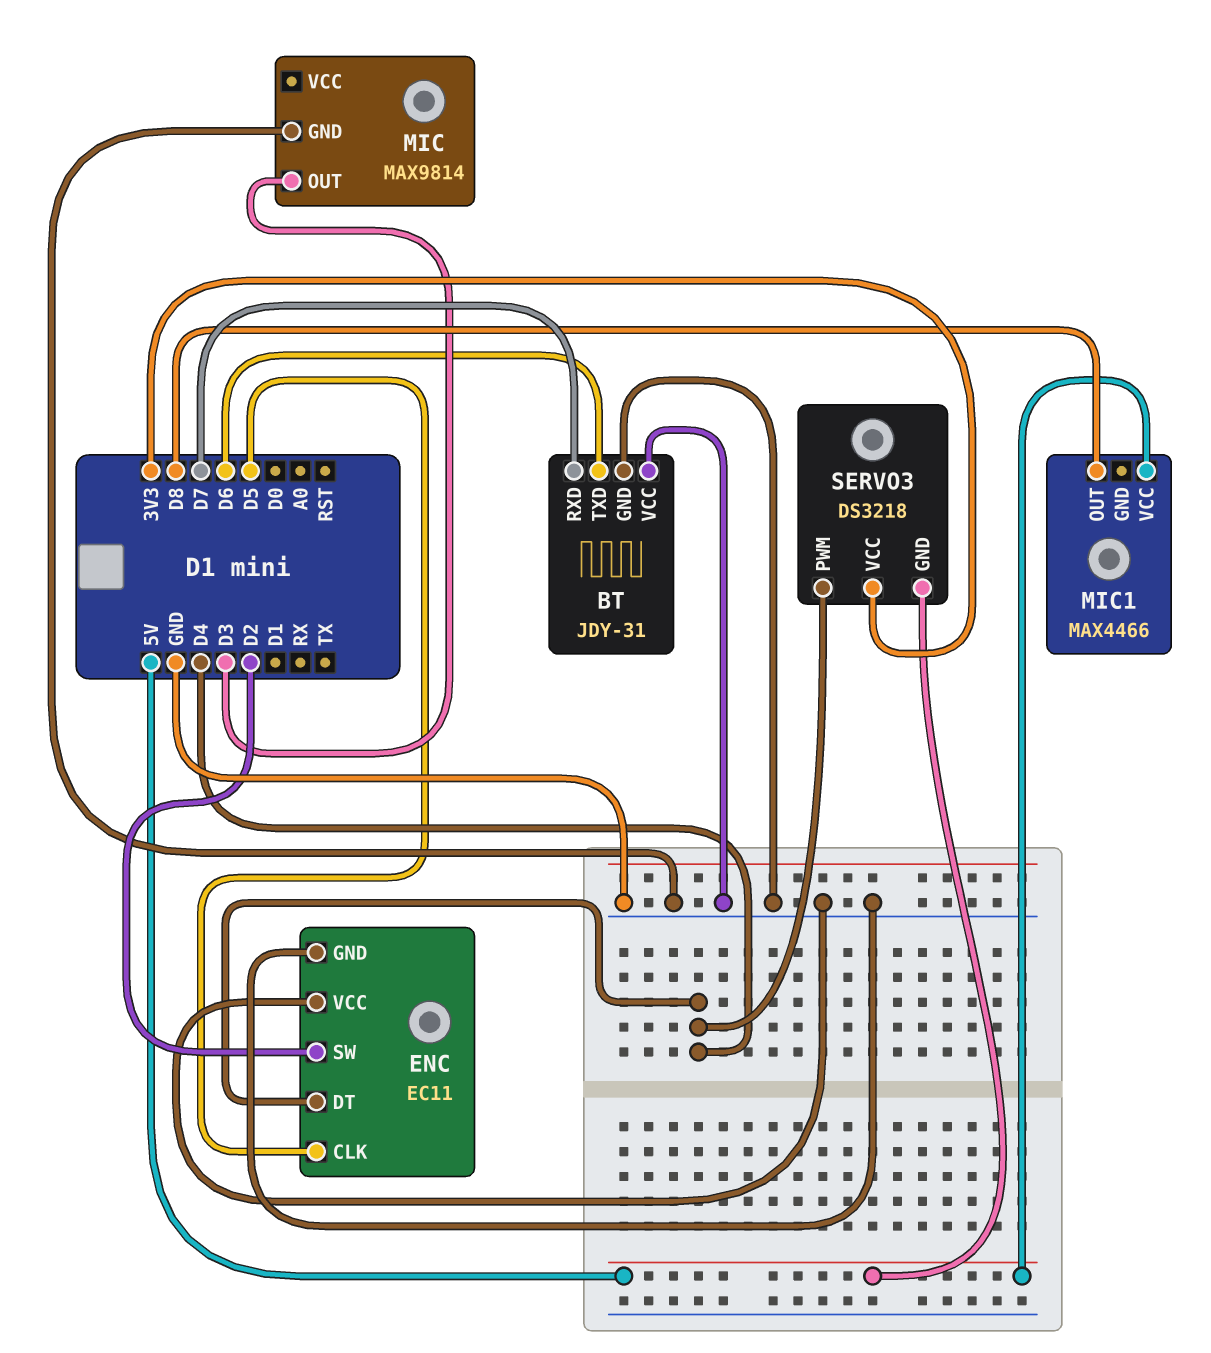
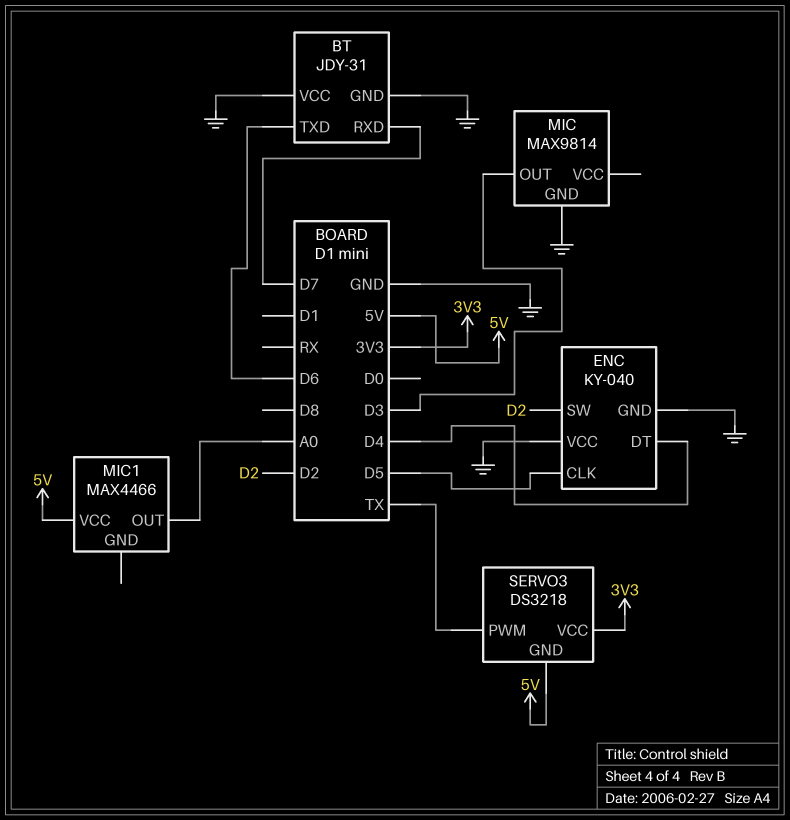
ENC: EC11 -> KY-040
MIC1 pin OUT: D8 -> A0
SERVO3 pin PWM: D4 -> TX

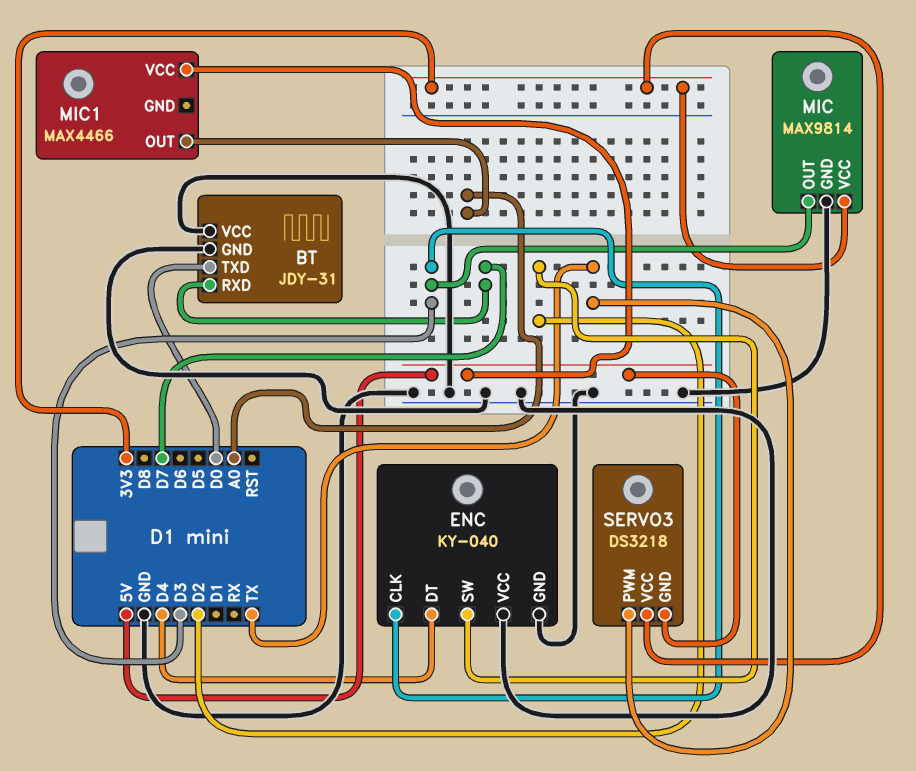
BT pin TXD: D6 -> D0
ENC pin CLK: D5 -> D3
MIC pin VCC: none -> 3V3

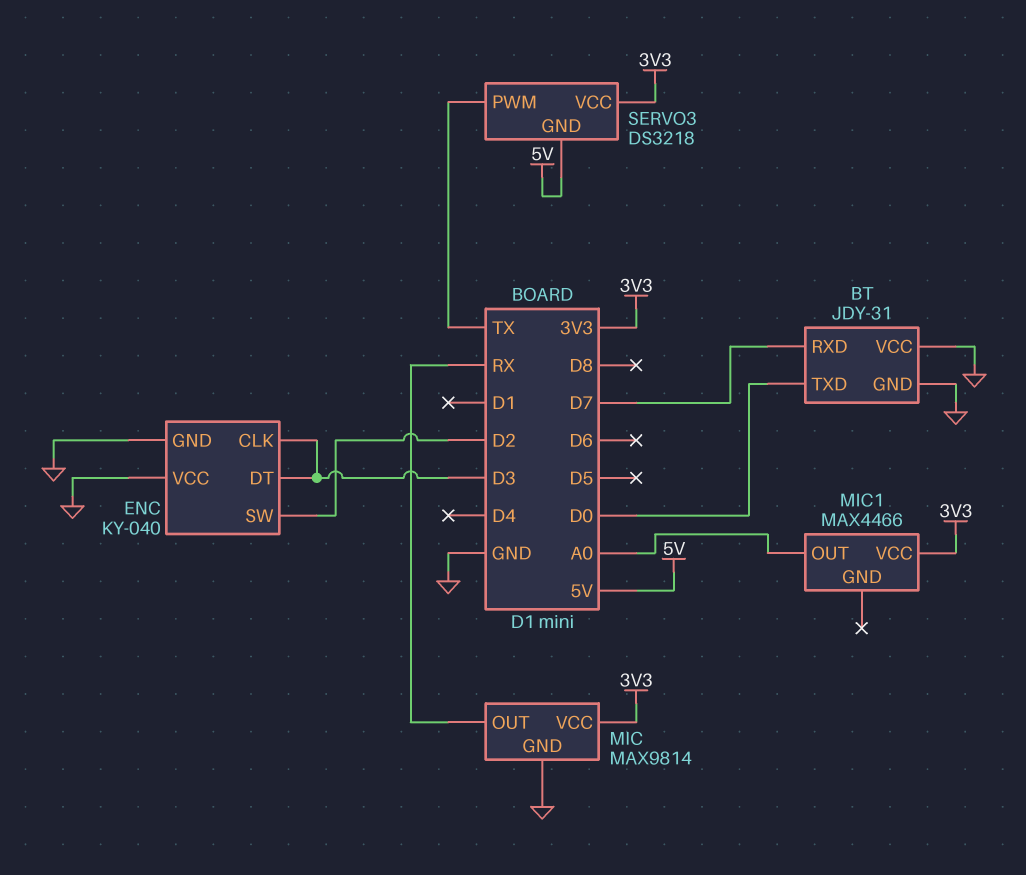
ENC pin DT: D4 -> D3
MIC pin OUT: D3 -> RX
MIC1 pin VCC: 5V -> 3V3

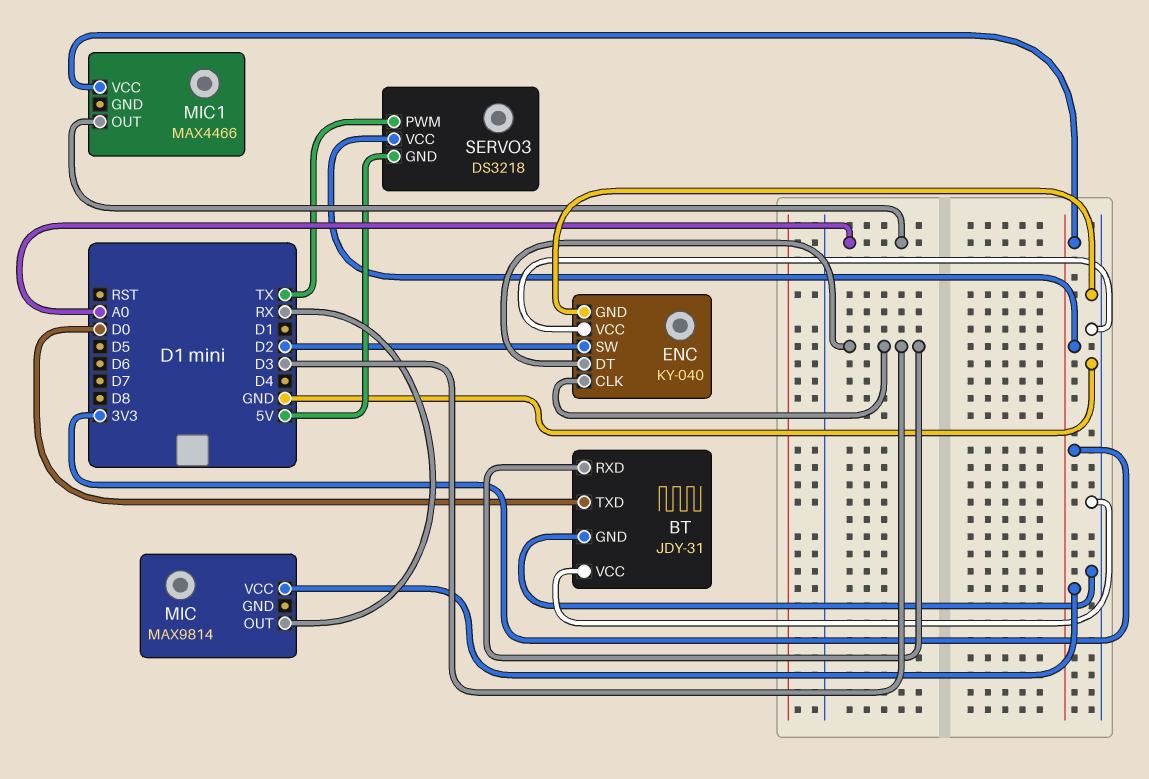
BT pin RXD: D7 -> D3
MIC pin GND: GND -> none

